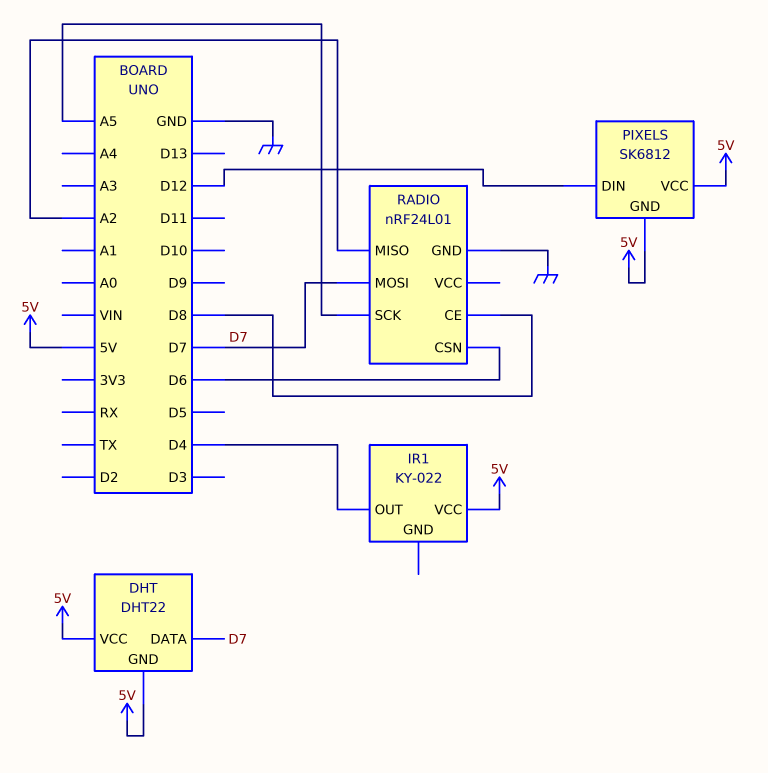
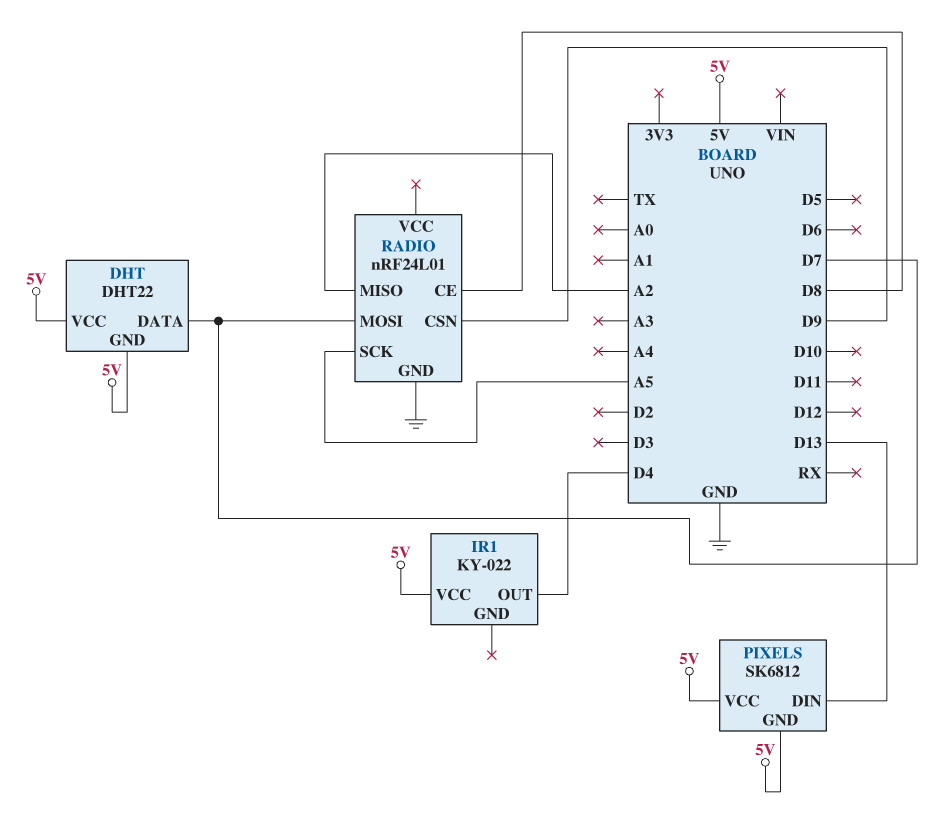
PIXELS pin DIN: D12 -> D13
RADIO pin CSN: D6 -> D9

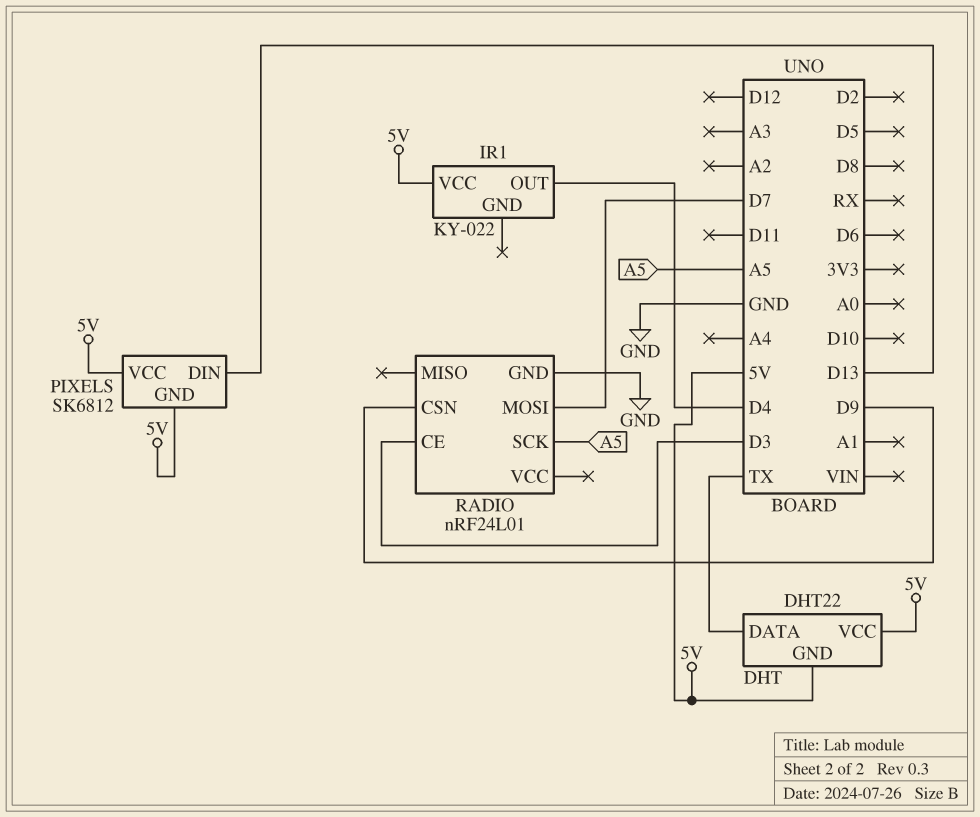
DHT pin DATA: D7 -> TX
RADIO pin CE: D8 -> D3
RADIO pin MISO: A2 -> none

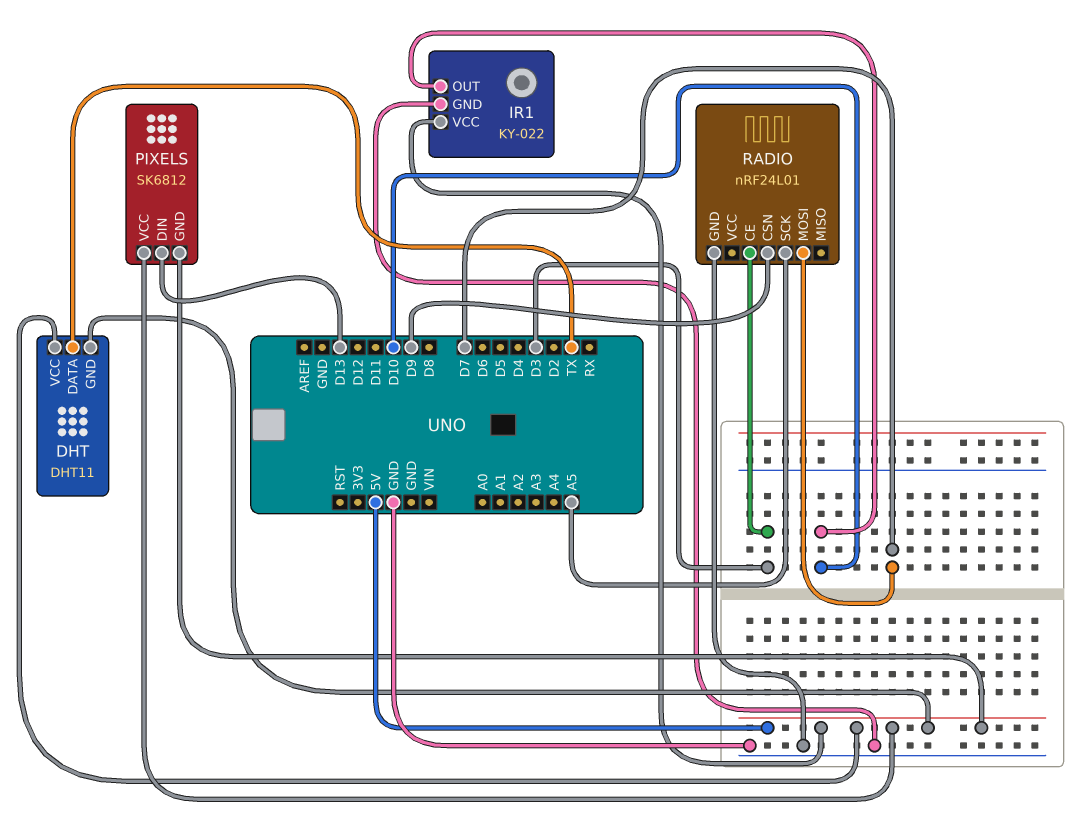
DHT: DHT22 -> DHT11
IR1 pin GND: none -> GND
IR1 pin OUT: D4 -> D10

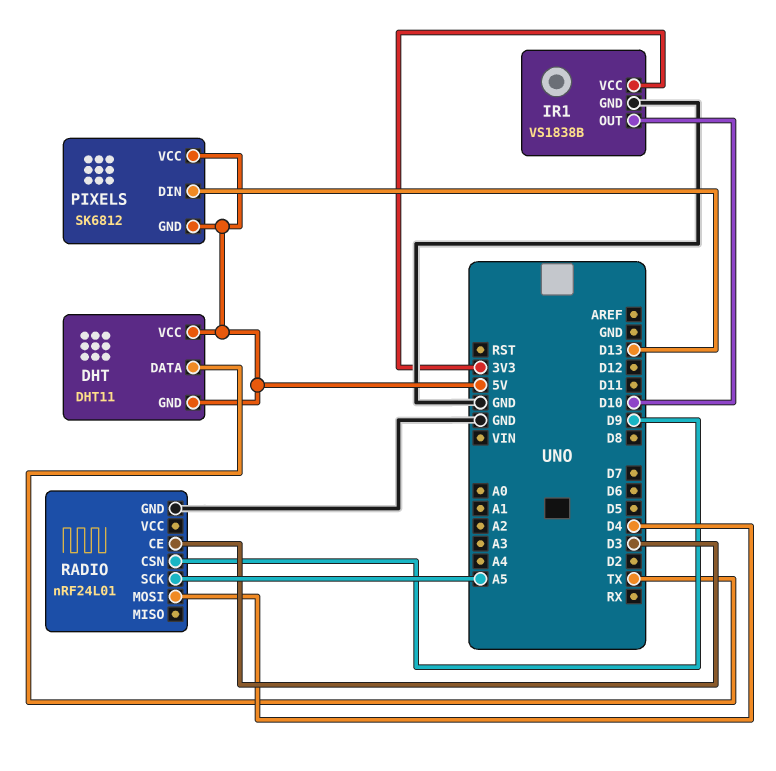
IR1: KY-022 -> VS1838B
IR1 pin VCC: 5V -> 3V3
RADIO pin MOSI: D7 -> D4

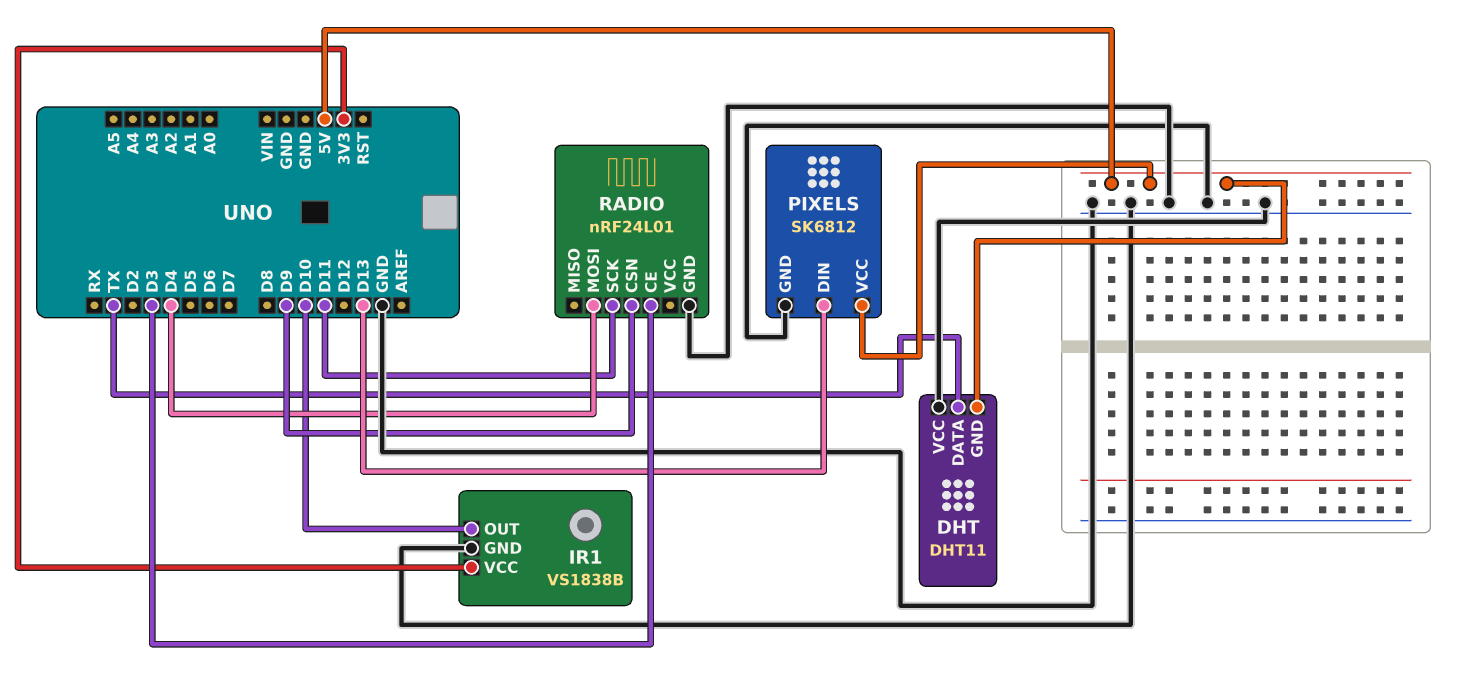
DHT pin VCC: 5V -> GND
PIXELS pin GND: 5V -> GND
RADIO pin SCK: A5 -> D11

